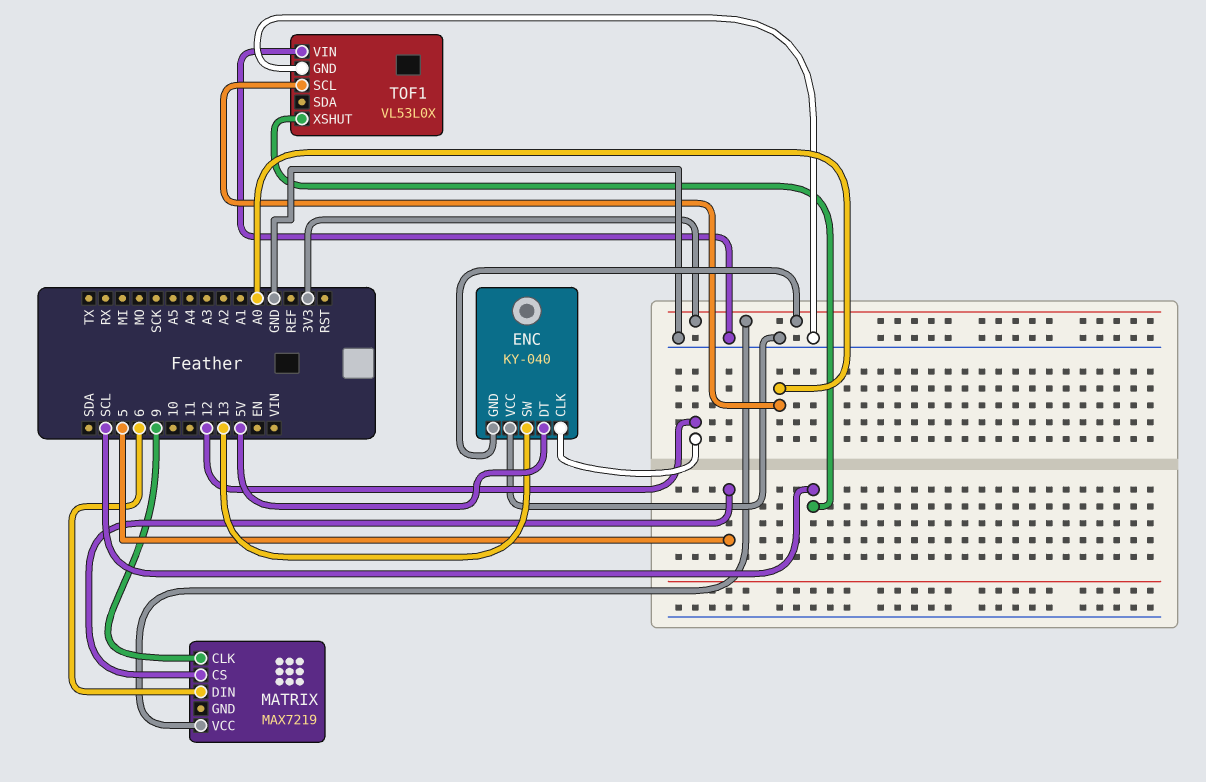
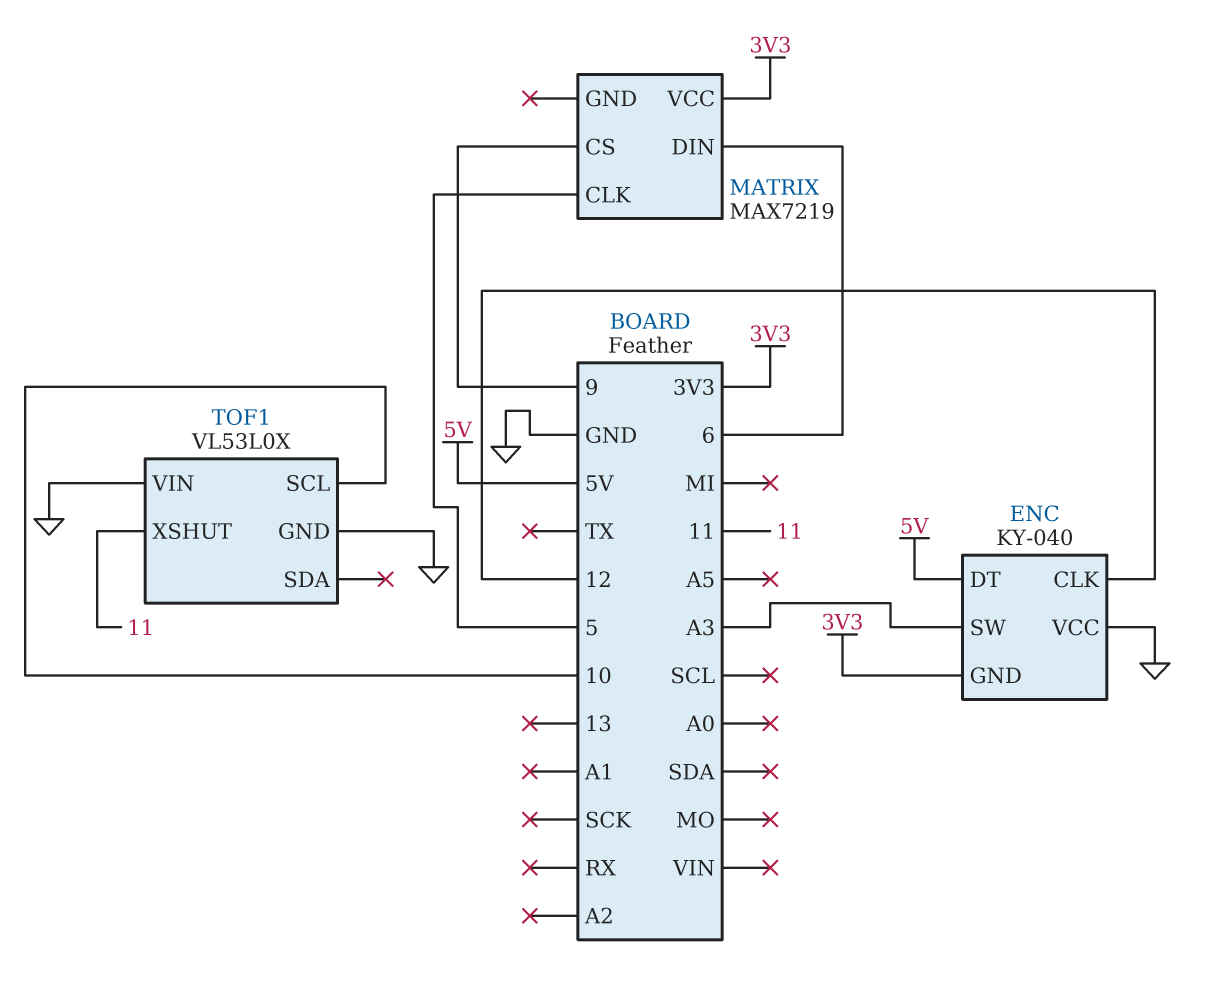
ENC pin SW: 13 -> A3
MATRIX pin CLK: 9 -> 5
MATRIX pin CS: 5 -> 9
TOF1 pin SCL: A0 -> 10
TOF1 pin XSHUT: SCL -> 11

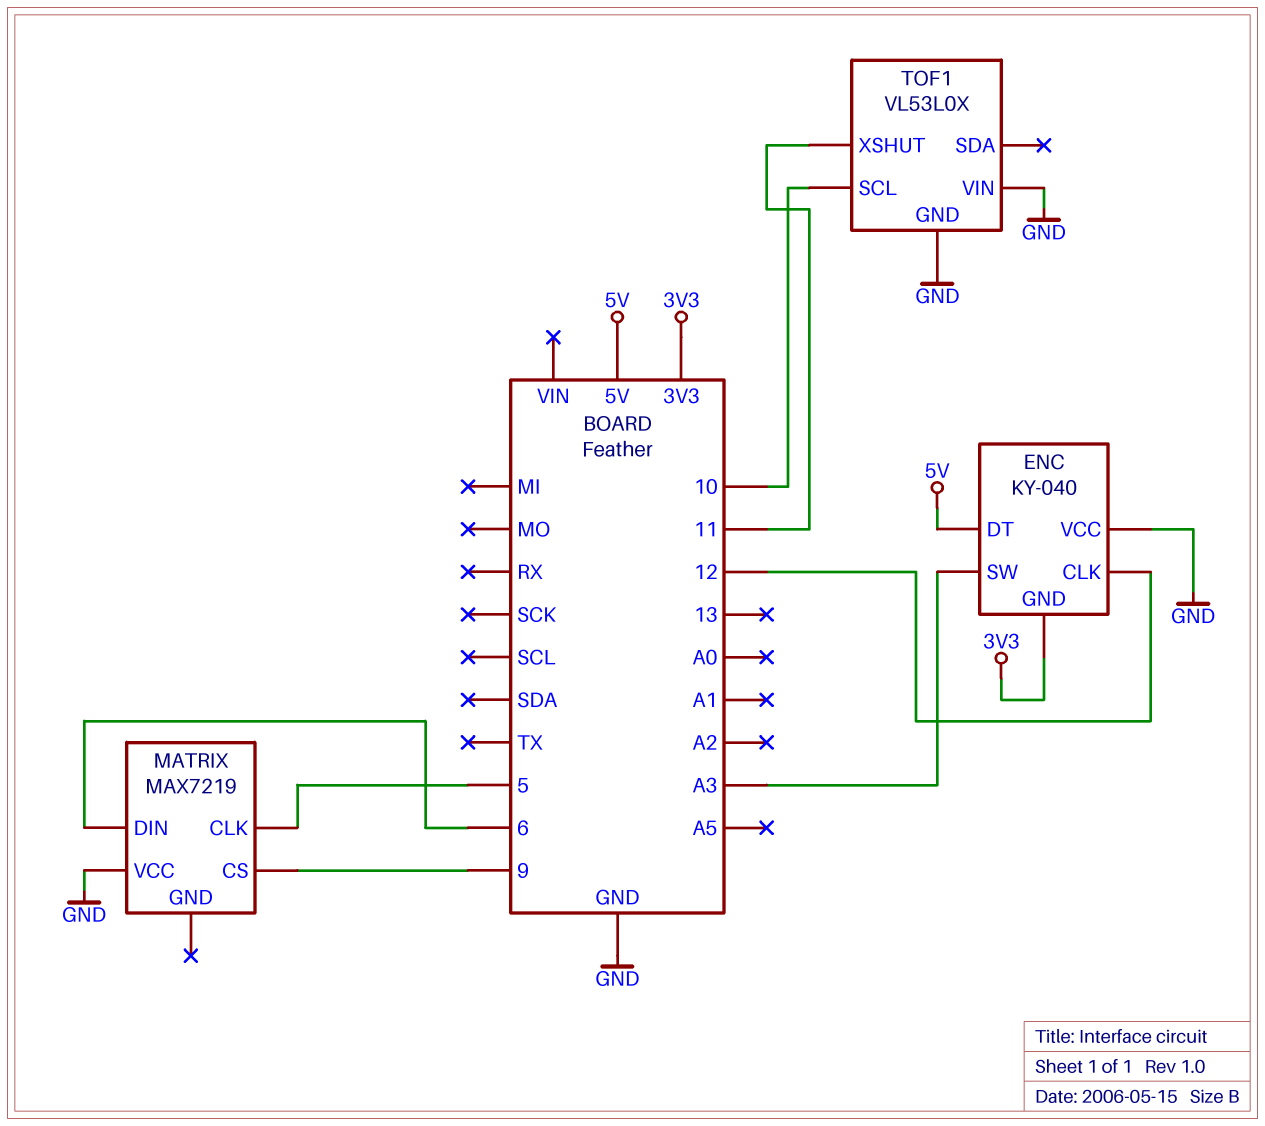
MATRIX pin VCC: 3V3 -> GND

